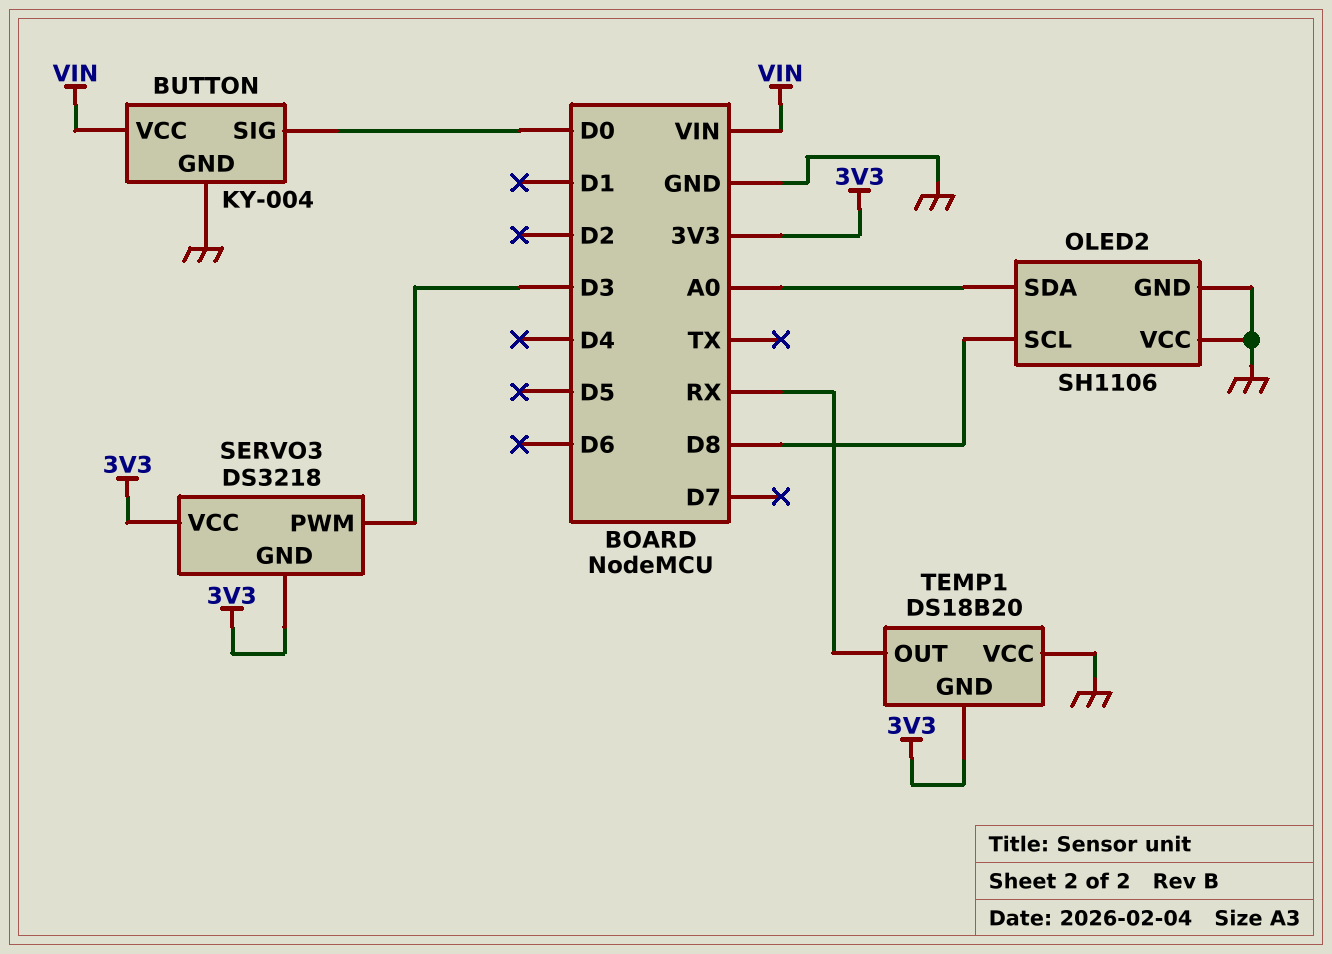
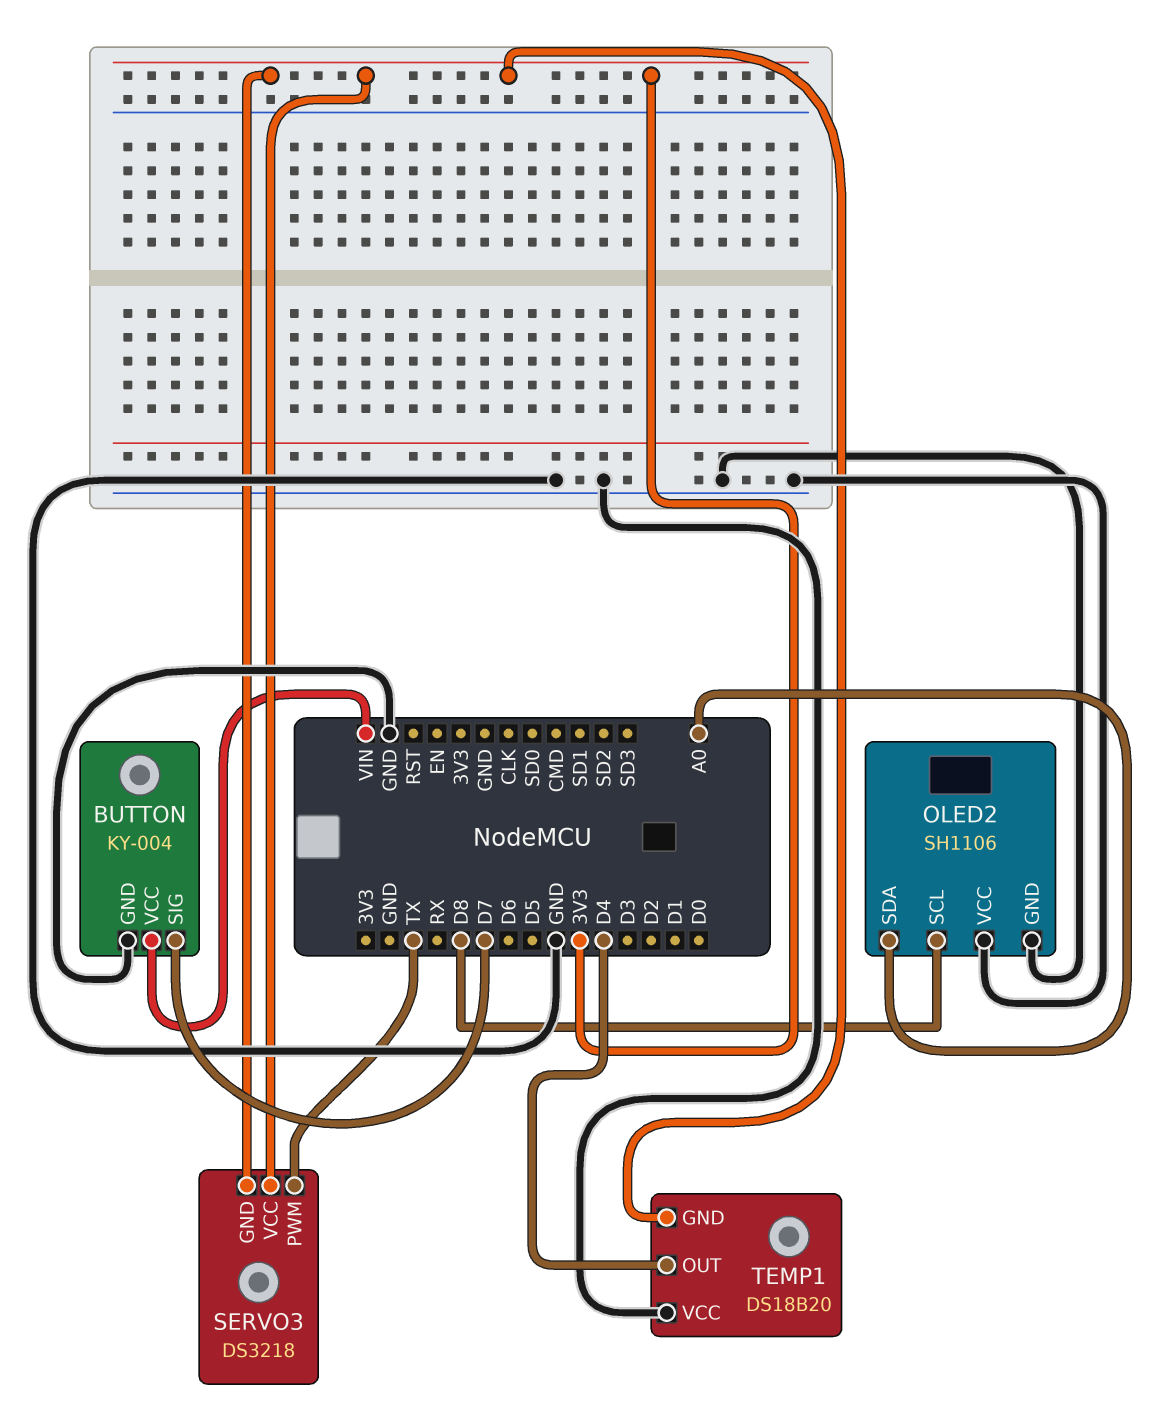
BUTTON pin SIG: D0 -> D7
SERVO3 pin PWM: D3 -> TX
TEMP1 pin OUT: RX -> D4

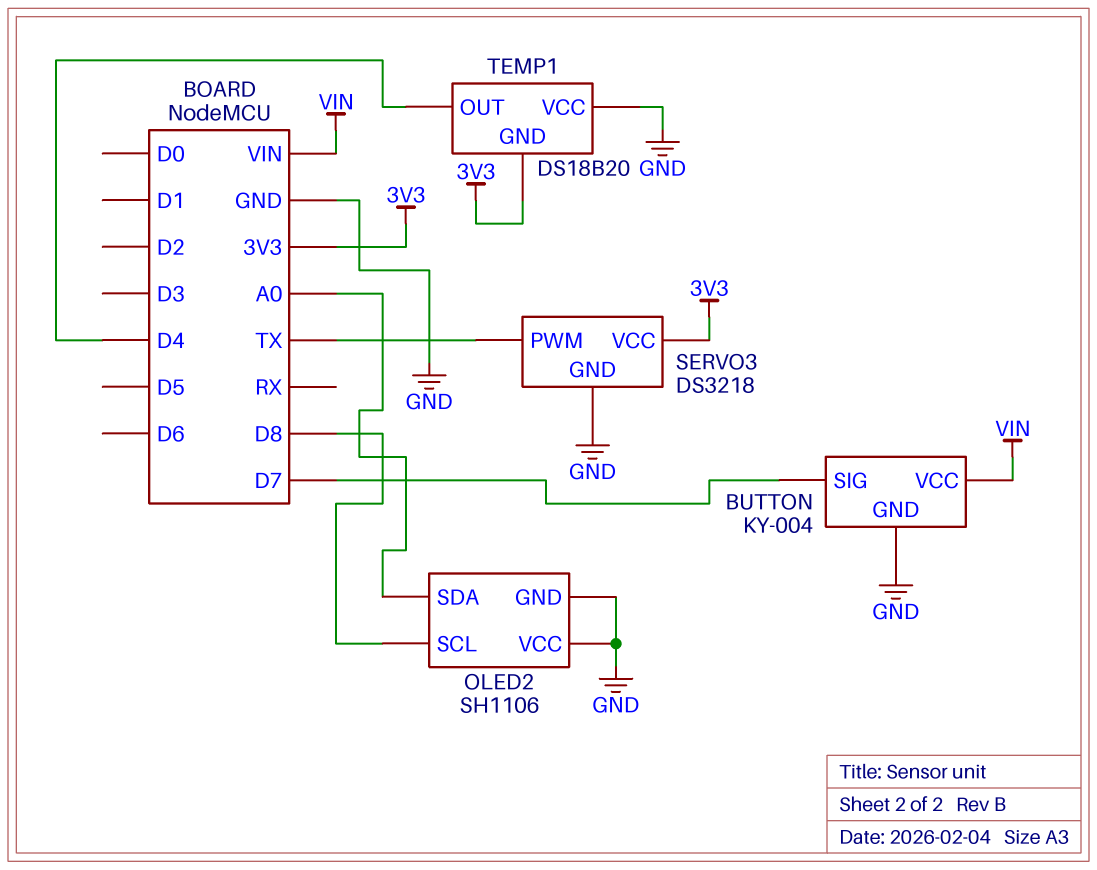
SERVO3 pin GND: 3V3 -> GND

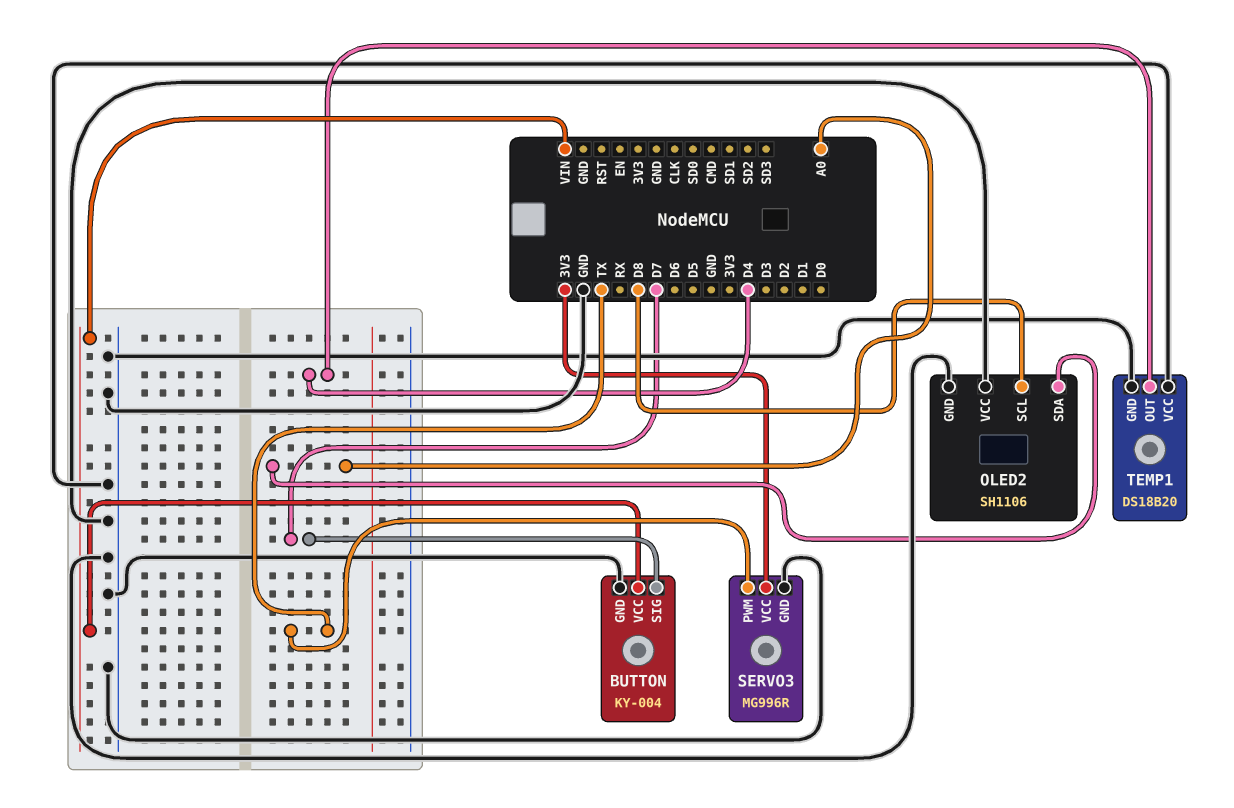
SERVO3: DS3218 -> MG996R
TEMP1 pin GND: 3V3 -> GND

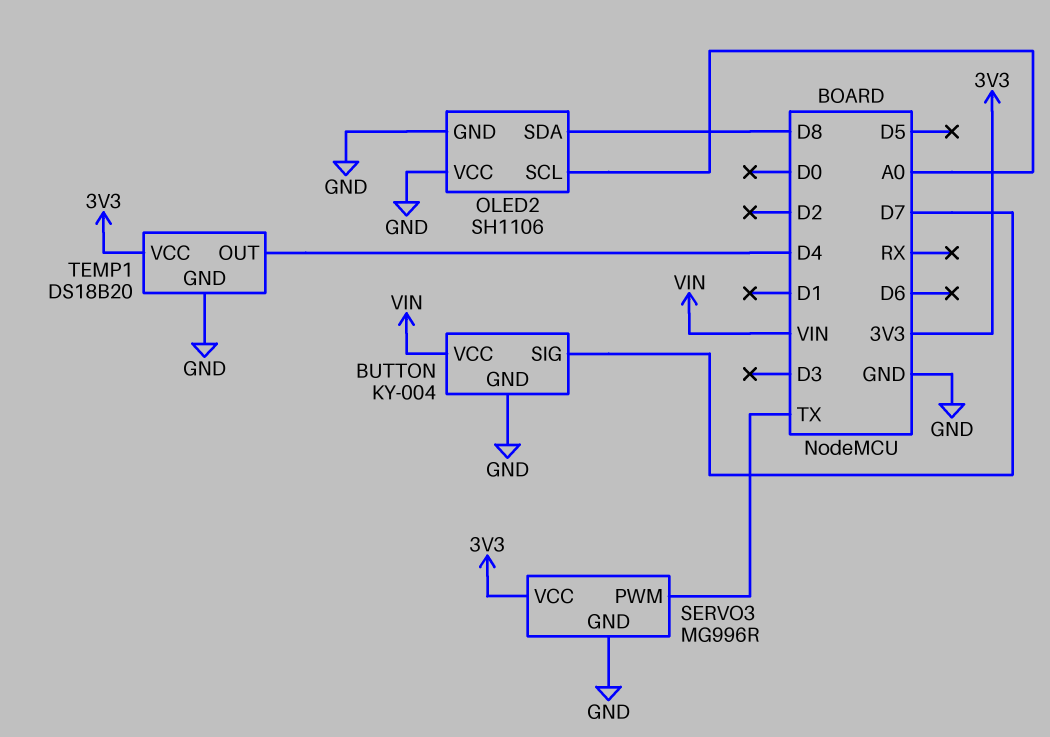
OLED2 pin SCL: D8 -> A0
OLED2 pin SDA: A0 -> D8
TEMP1 pin VCC: GND -> 3V3

